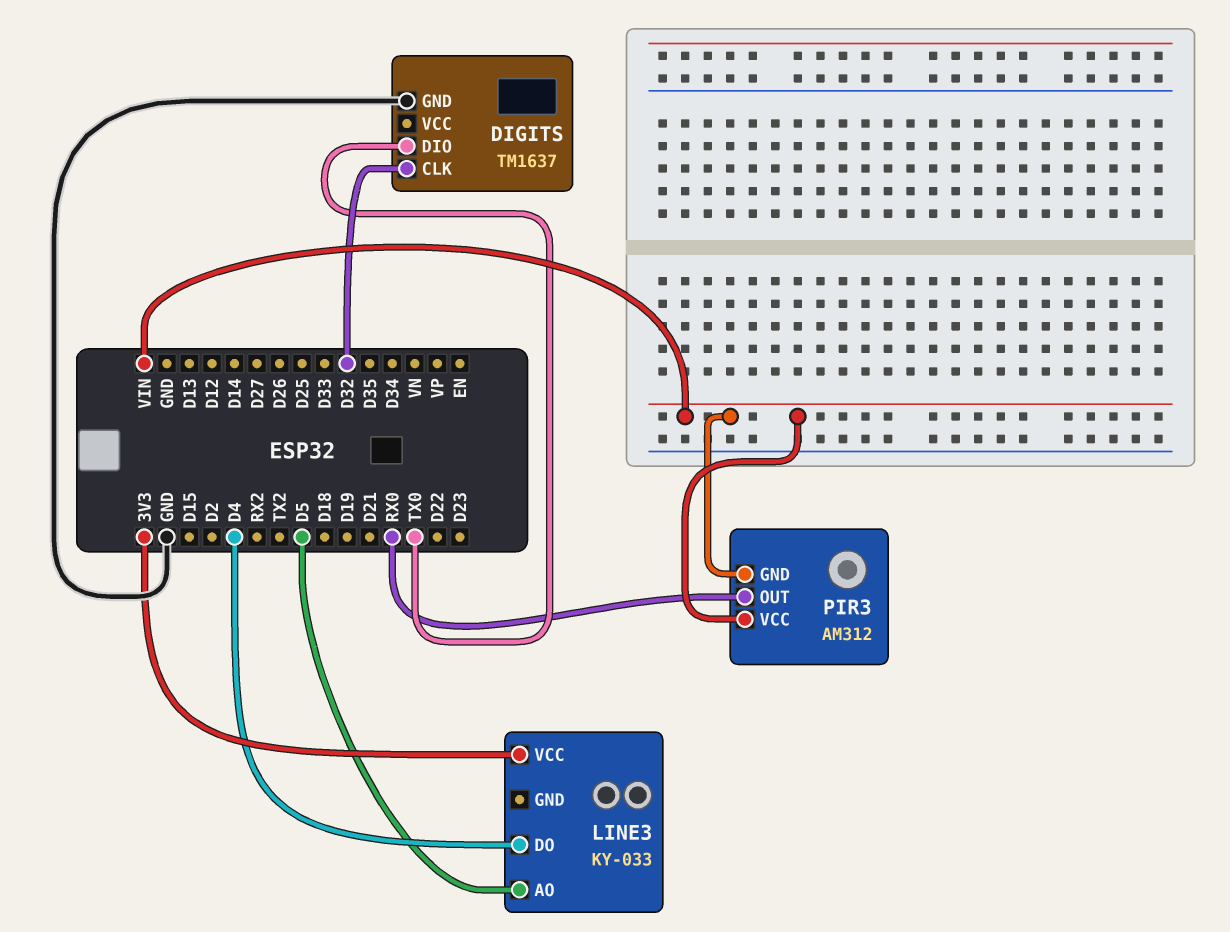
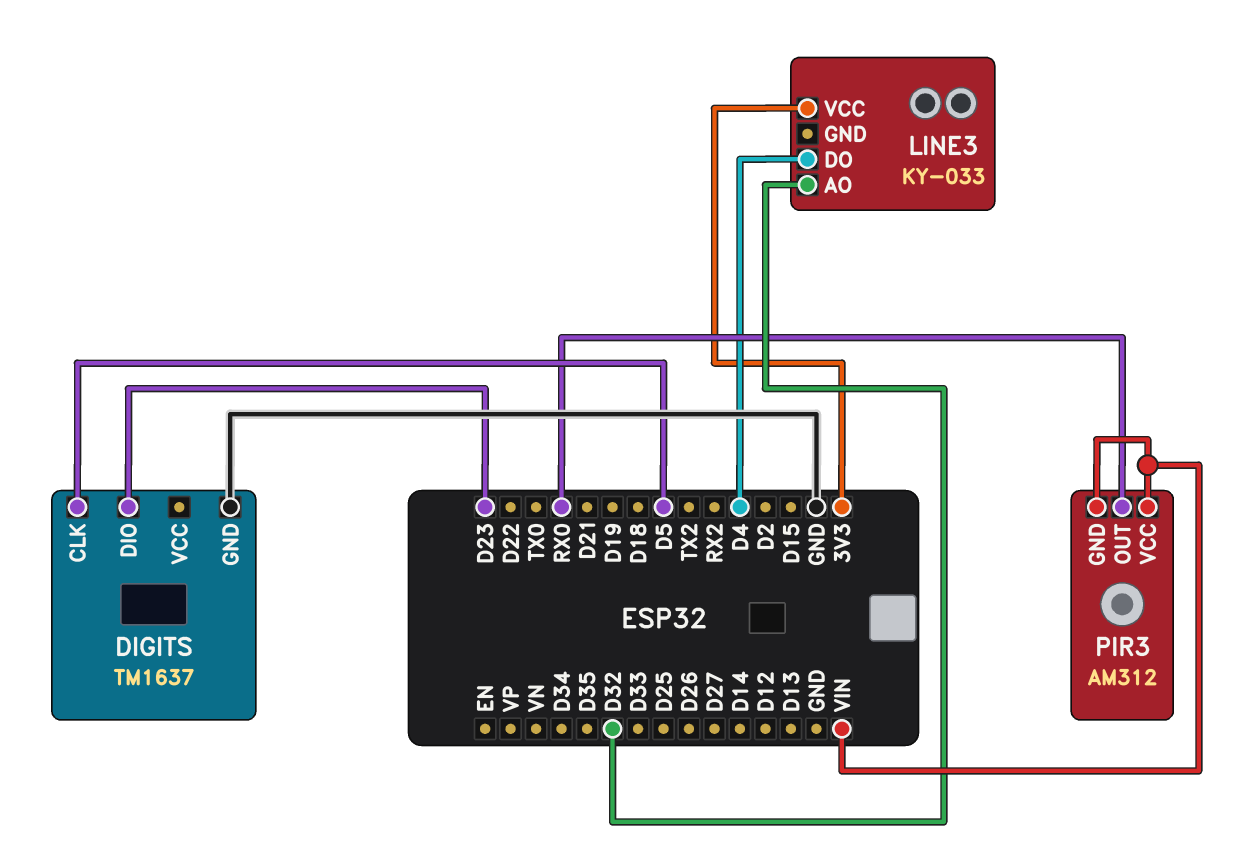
DIGITS pin CLK: D32 -> D5
DIGITS pin DIO: TX0 -> D23
LINE3 pin AO: D5 -> D32

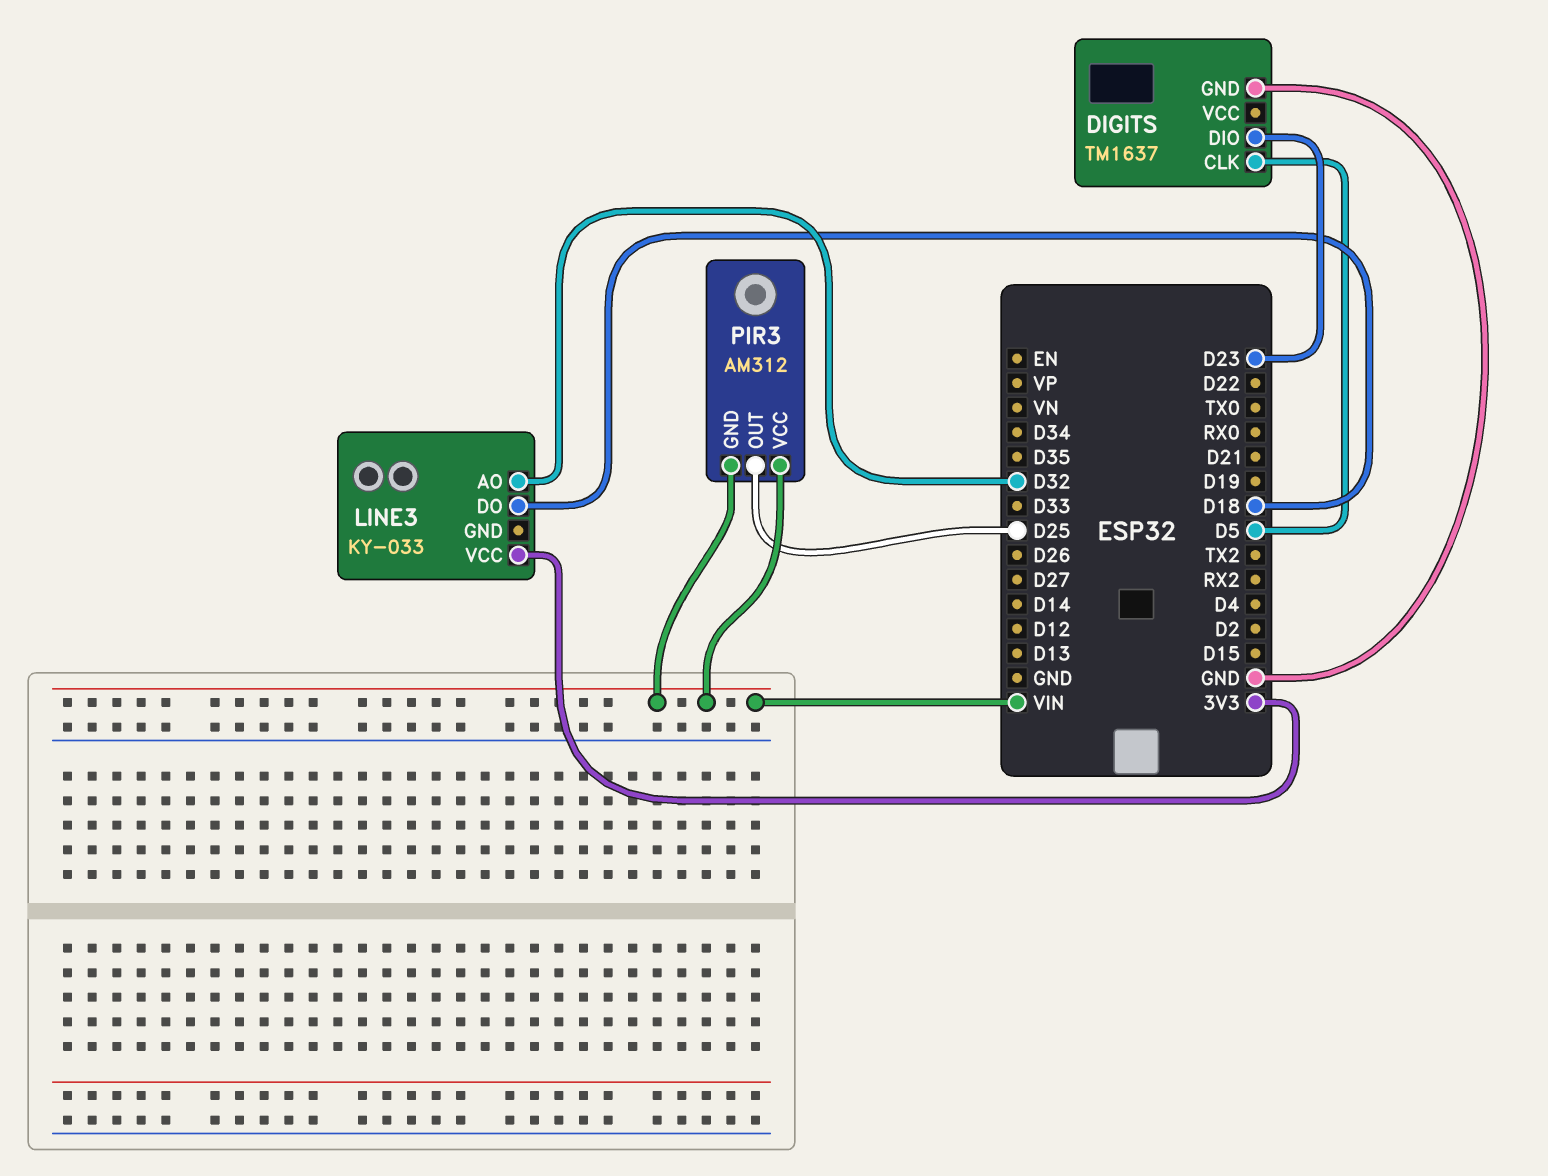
LINE3 pin DO: D4 -> D18
PIR3 pin OUT: RX0 -> D25

